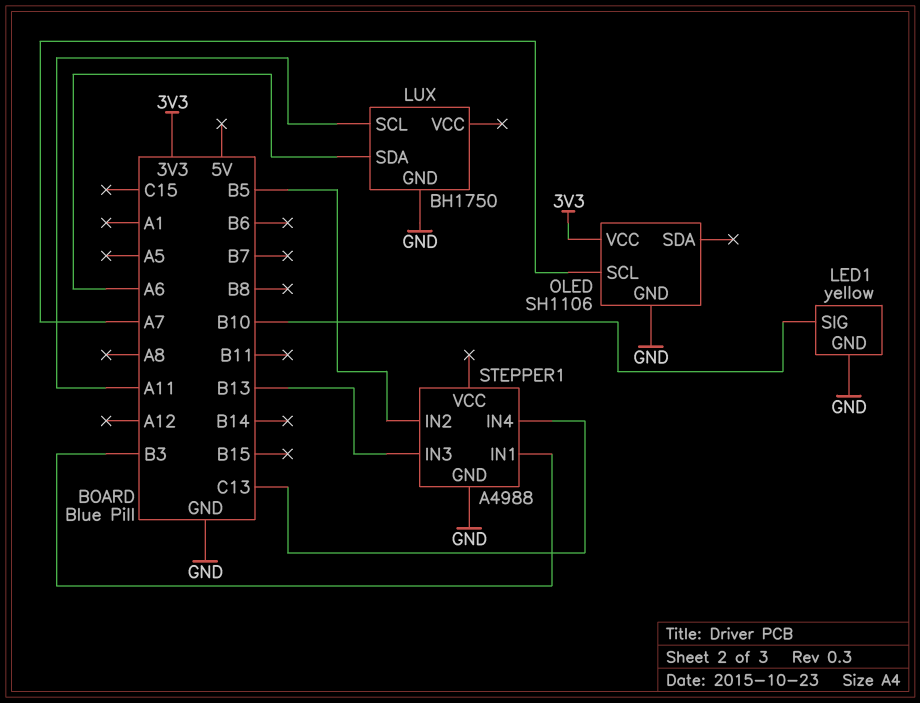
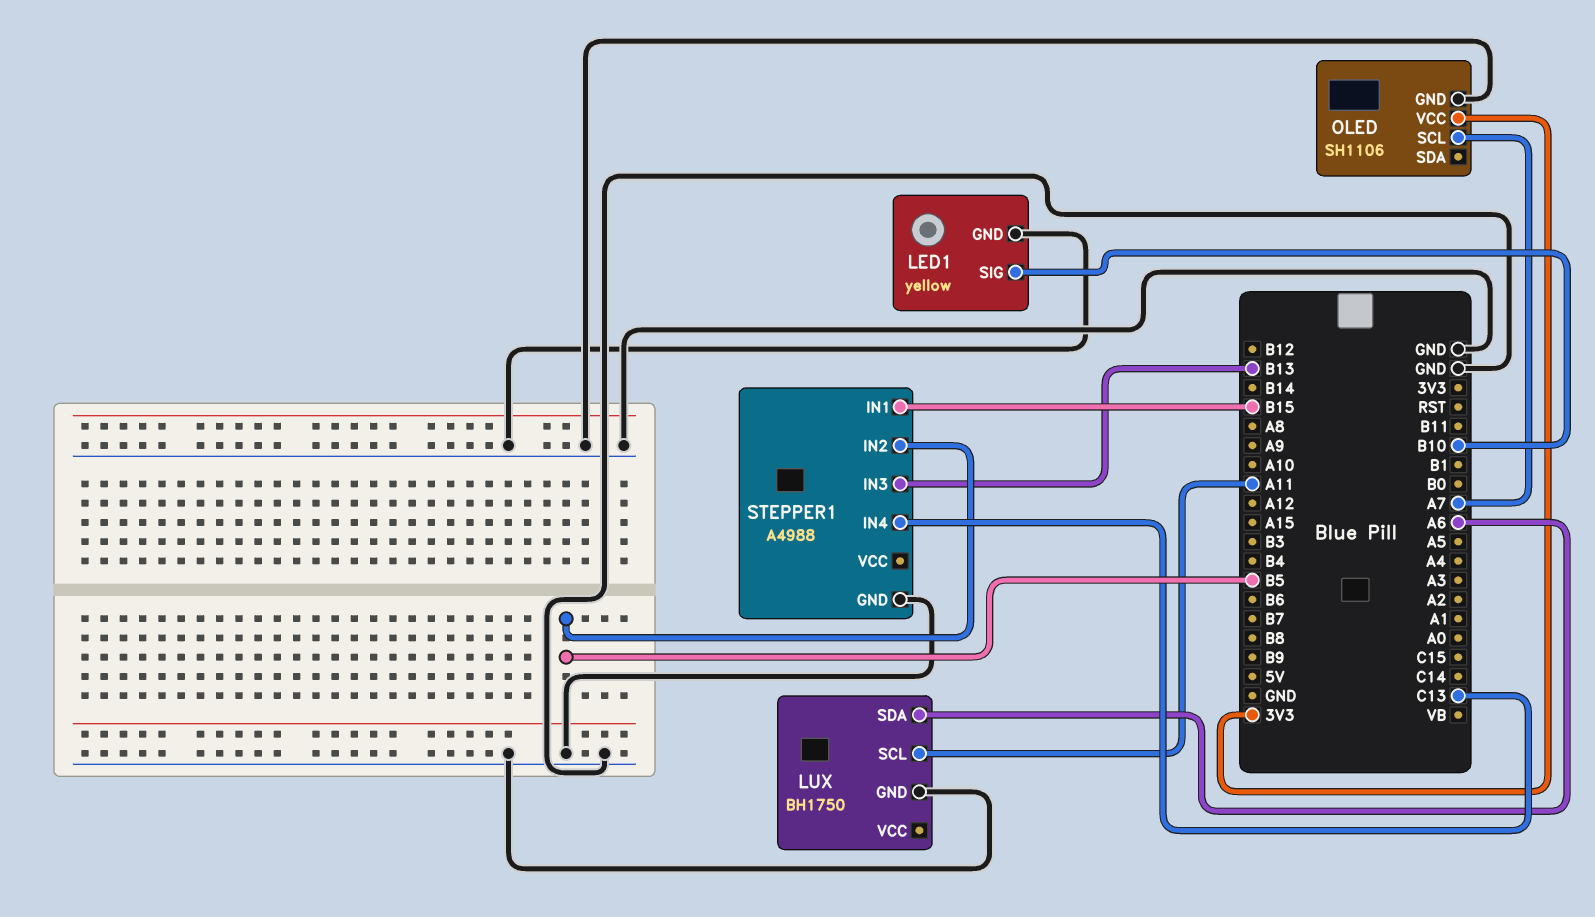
STEPPER1 pin IN1: B3 -> B15

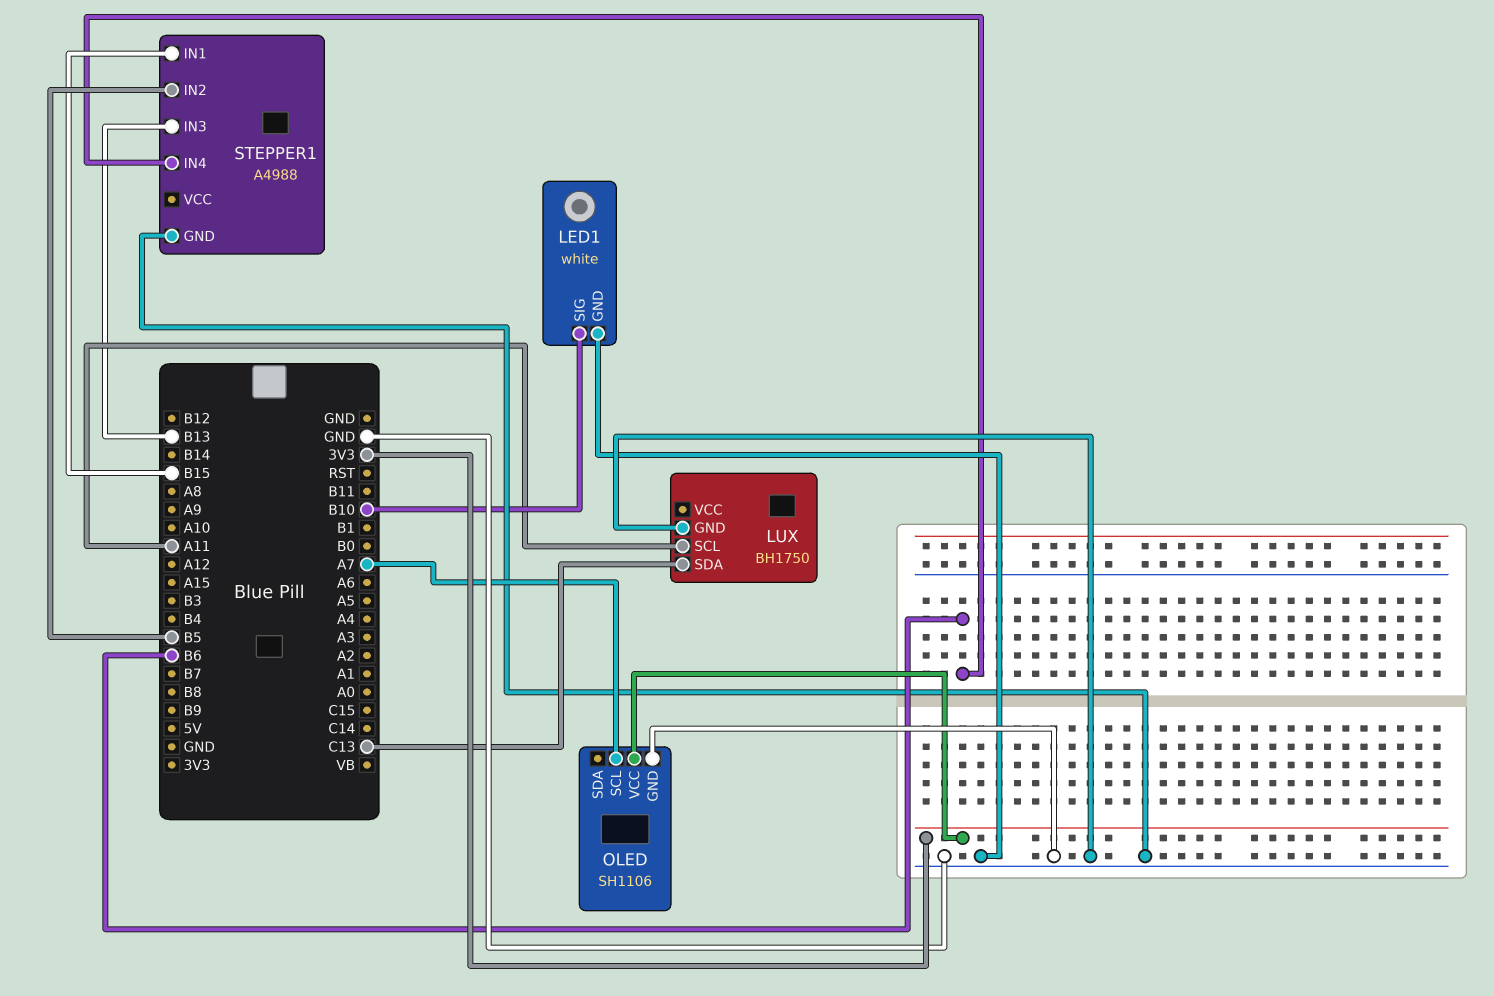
LED1: yellow -> white
LUX pin SDA: A6 -> C13
STEPPER1 pin IN4: C13 -> B6

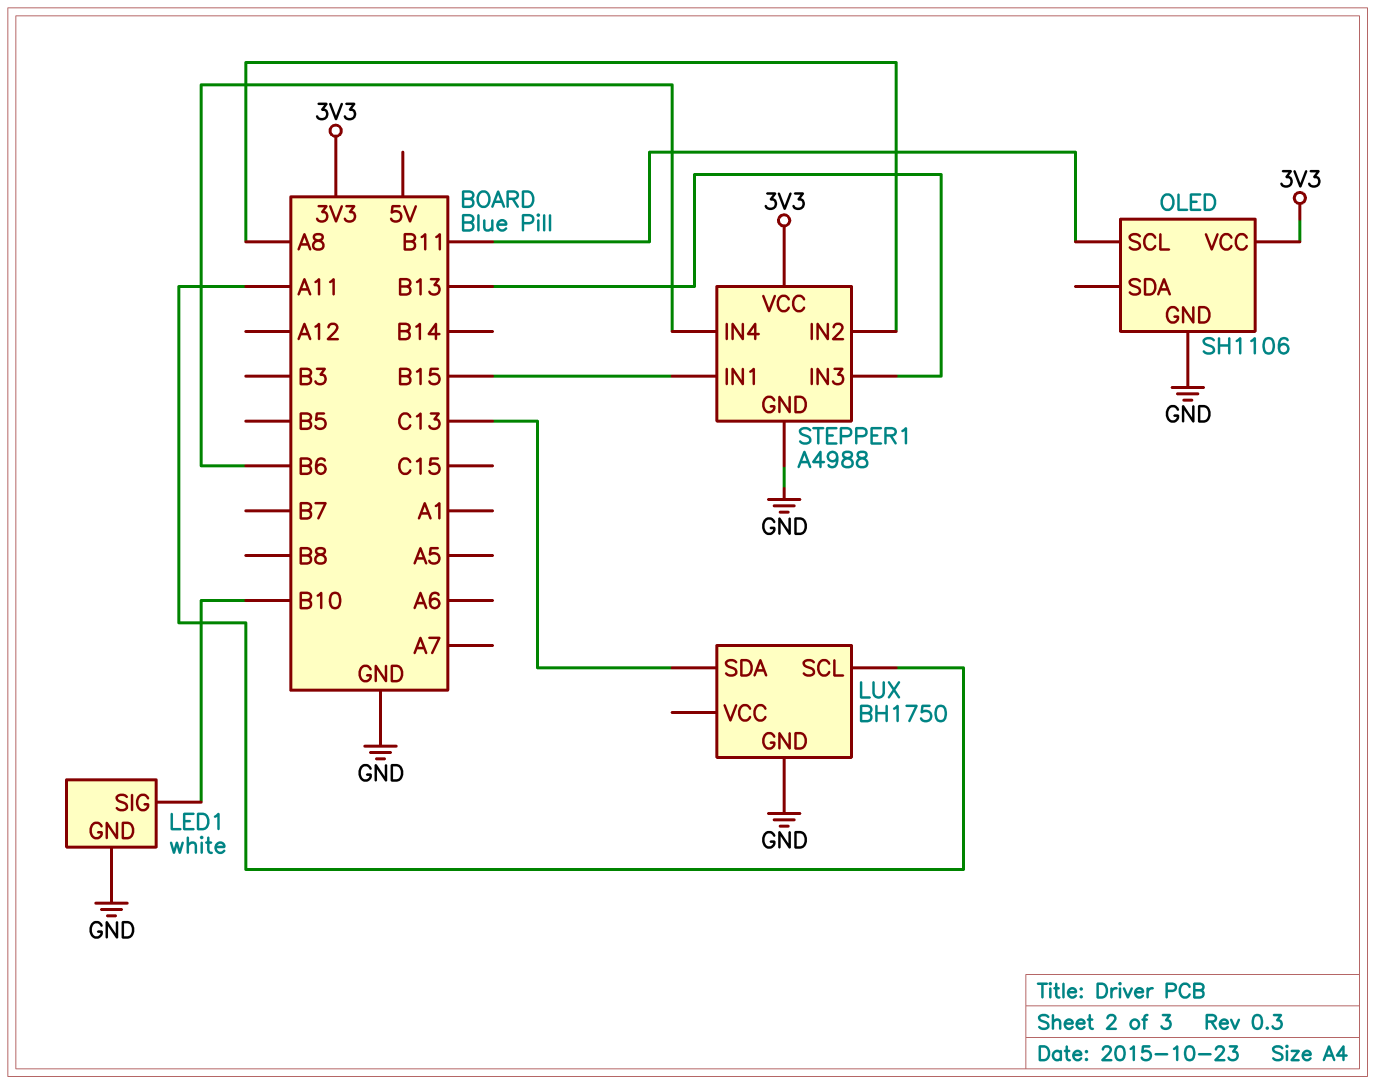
OLED pin SCL: A7 -> B11
STEPPER1 pin IN2: B5 -> A8
STEPPER1 pin VCC: none -> 3V3

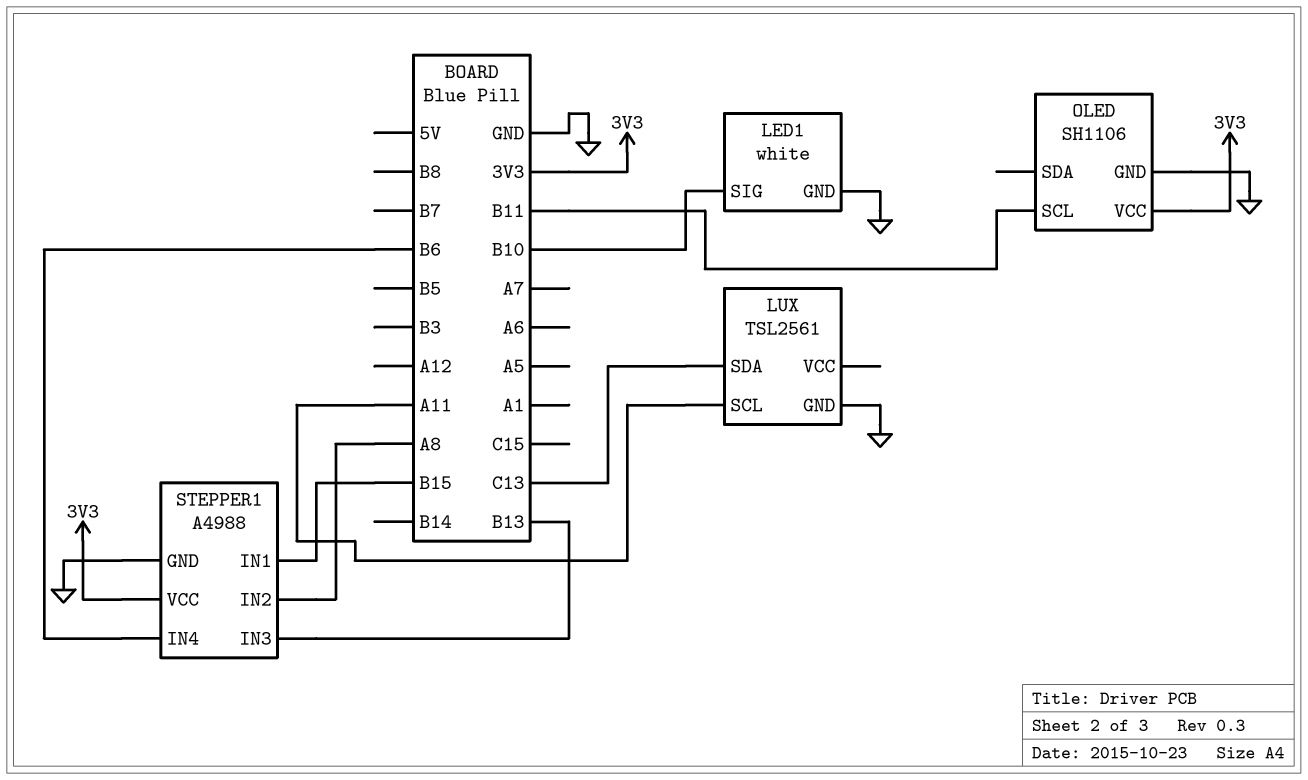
LUX: BH1750 -> TSL2561

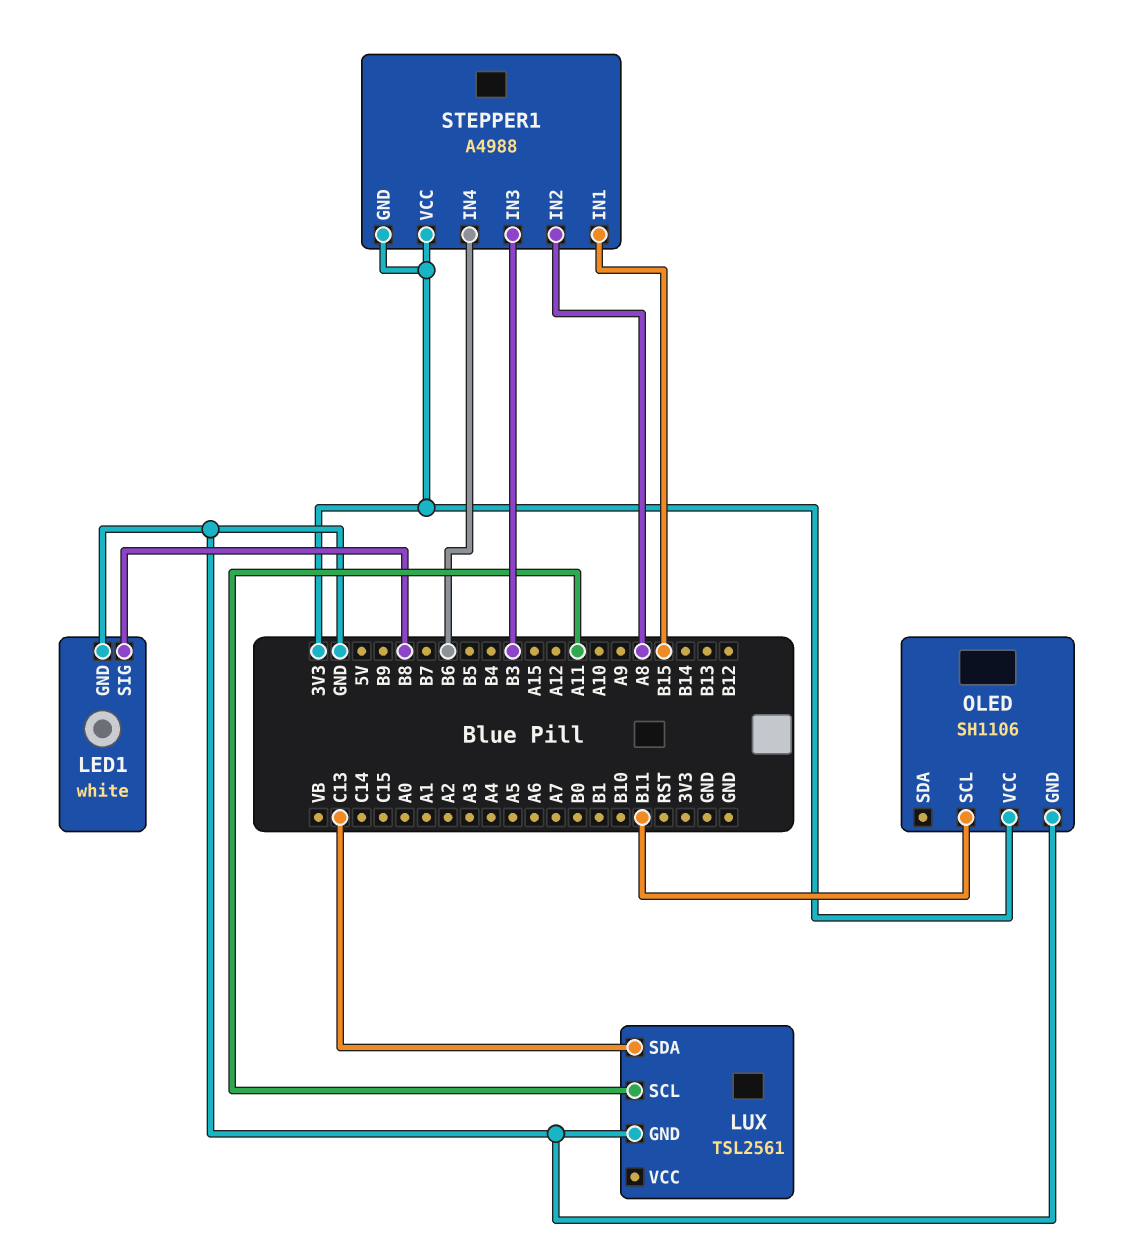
LED1 pin SIG: B10 -> B8
STEPPER1 pin GND: GND -> 3V3
STEPPER1 pin IN3: B13 -> B3

